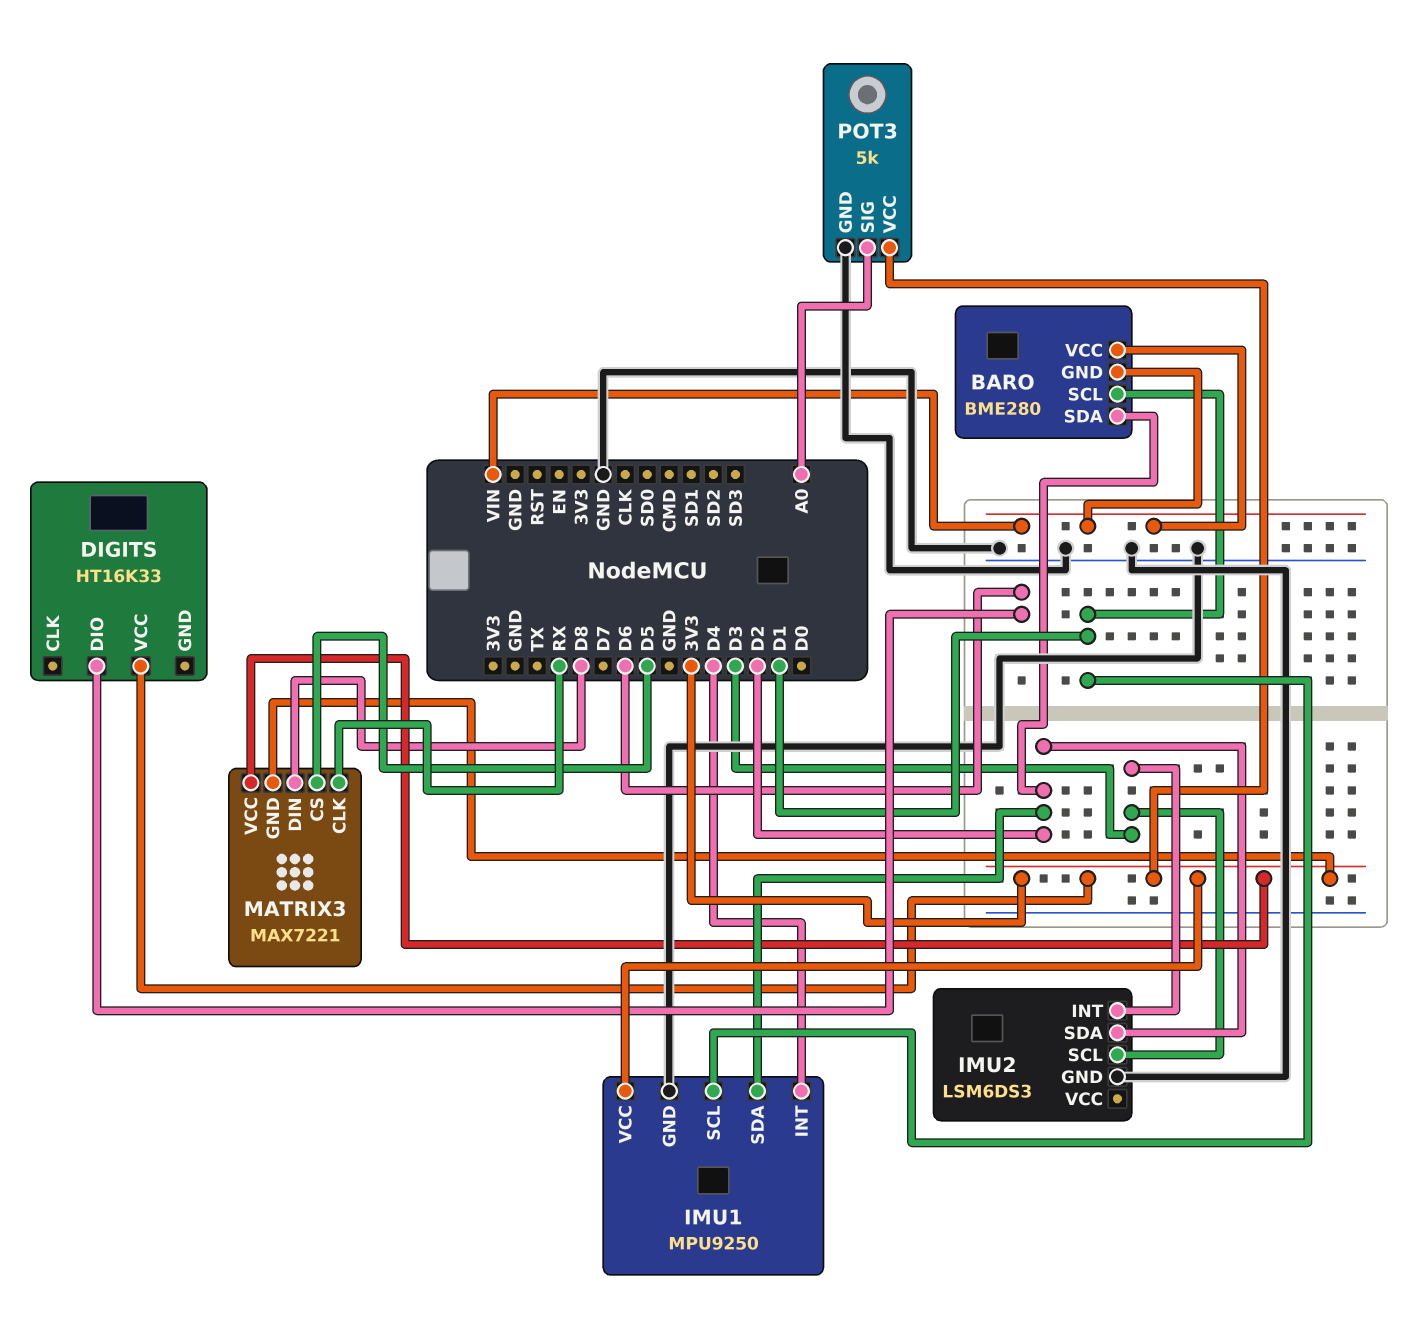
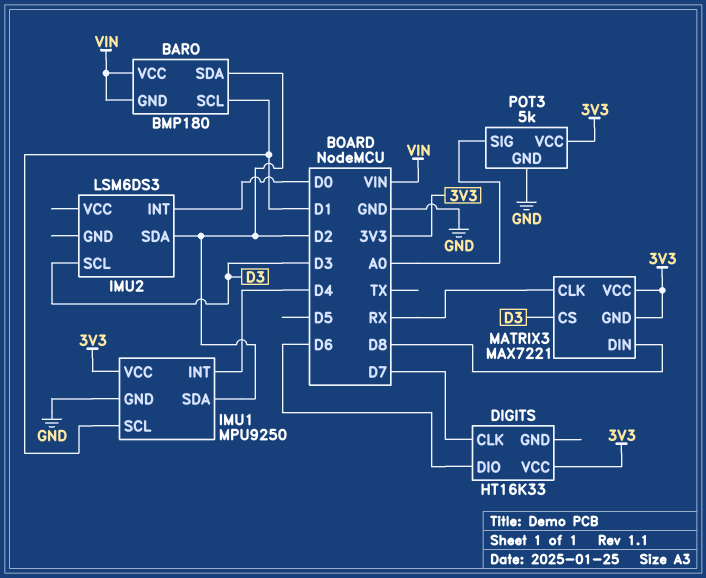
BARO: BME280 -> BMP180
DIGITS pin CLK: none -> D7
IMU2 pin GND: GND -> none
IMU2 pin INT: D3 -> D0
MATRIX3 pin CS: D5 -> D3

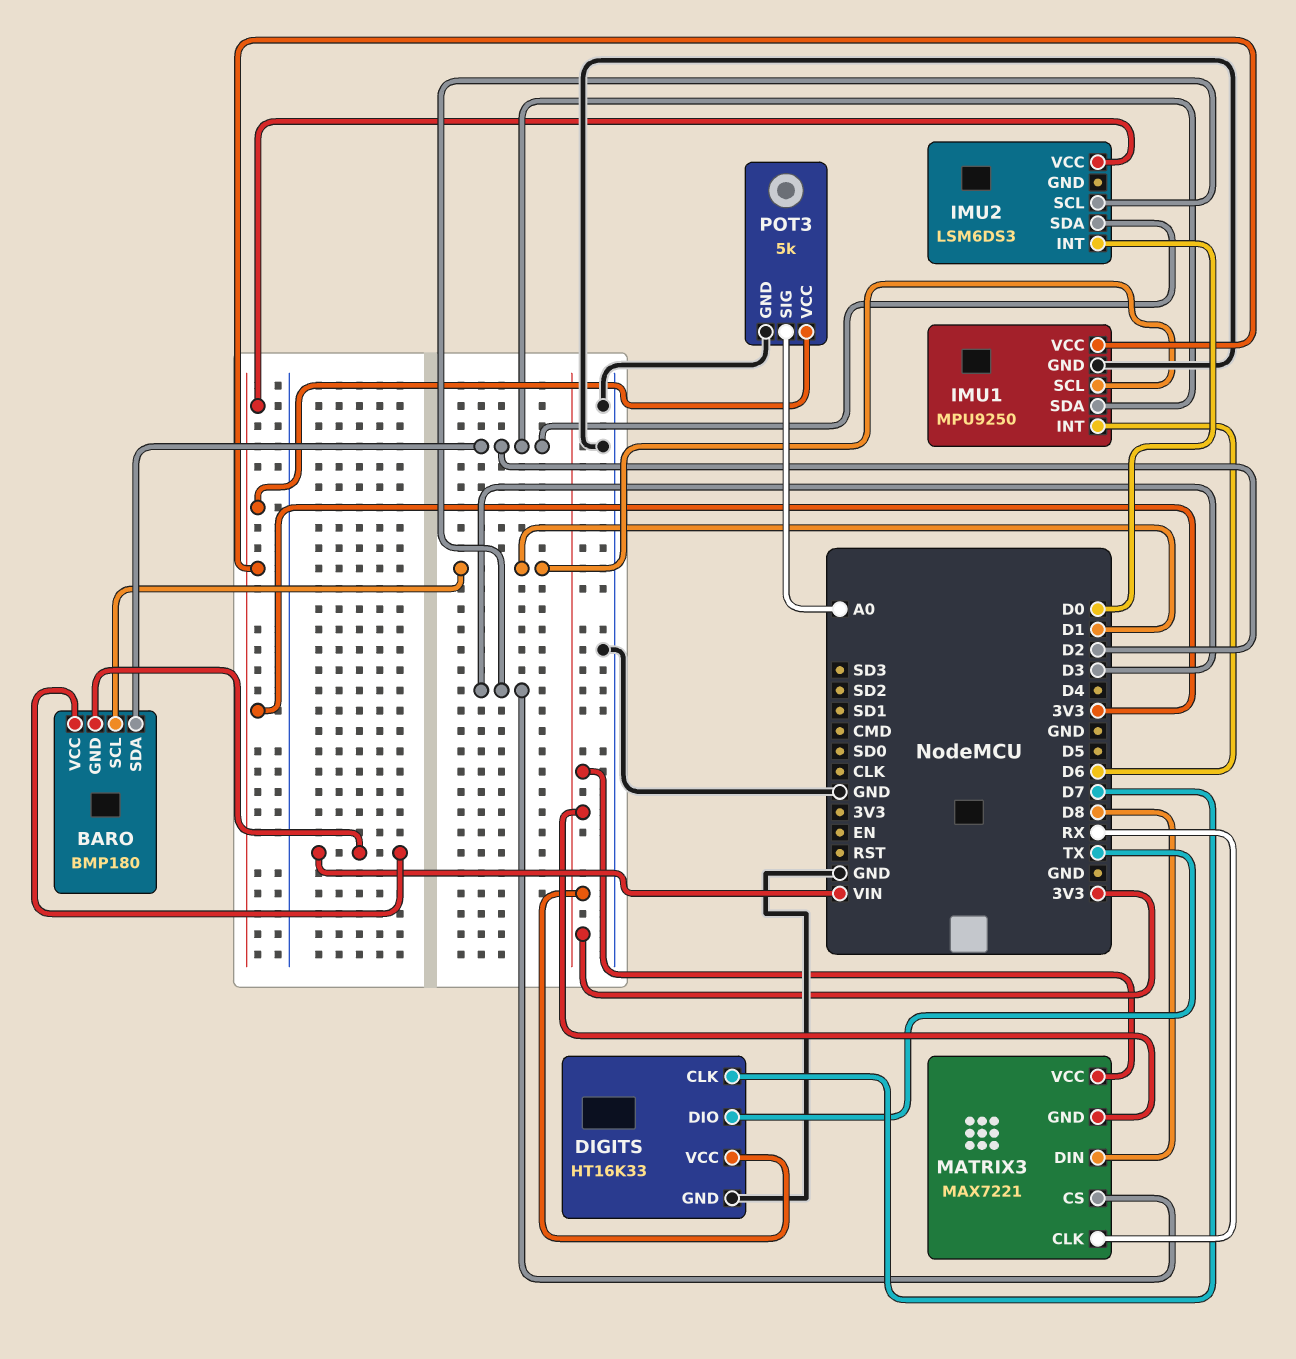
DIGITS pin DIO: D6 -> TX
DIGITS pin GND: none -> GND
IMU1 pin INT: D4 -> D6
IMU2 pin VCC: none -> 3V3

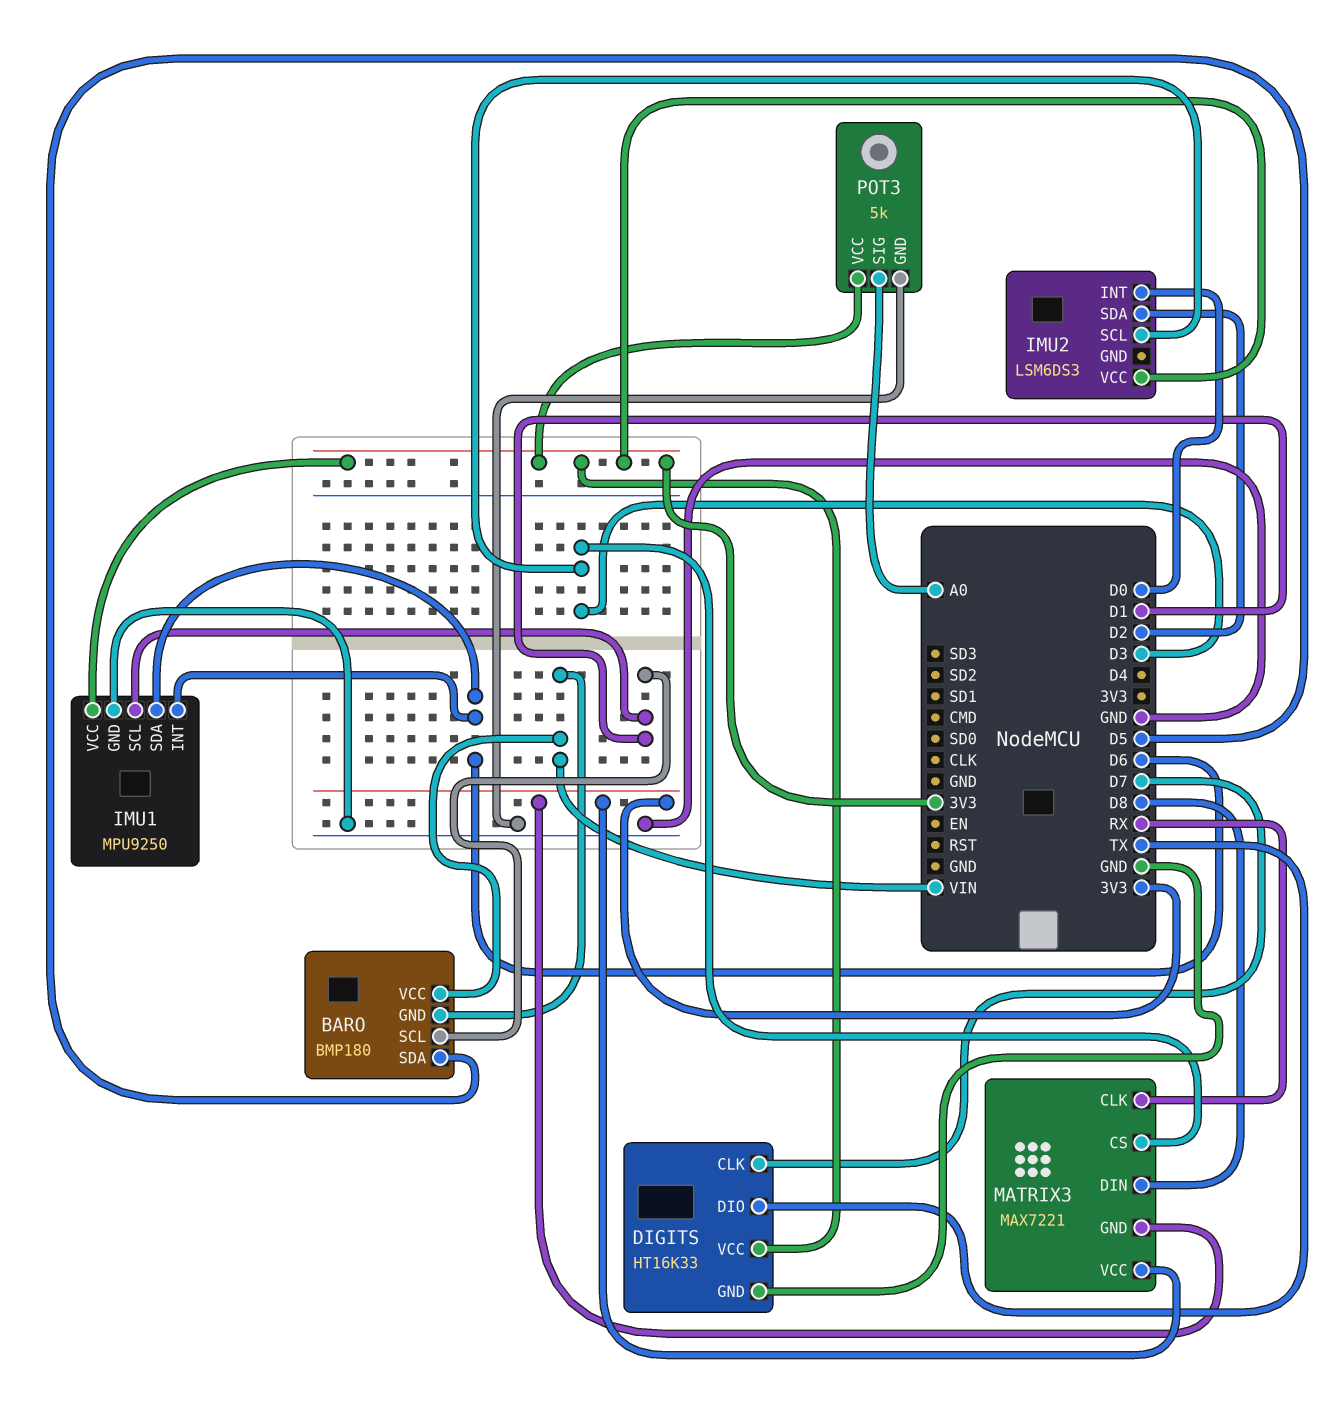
BARO pin SDA: D2 -> D5
IMU1 pin SDA: D2 -> D6

